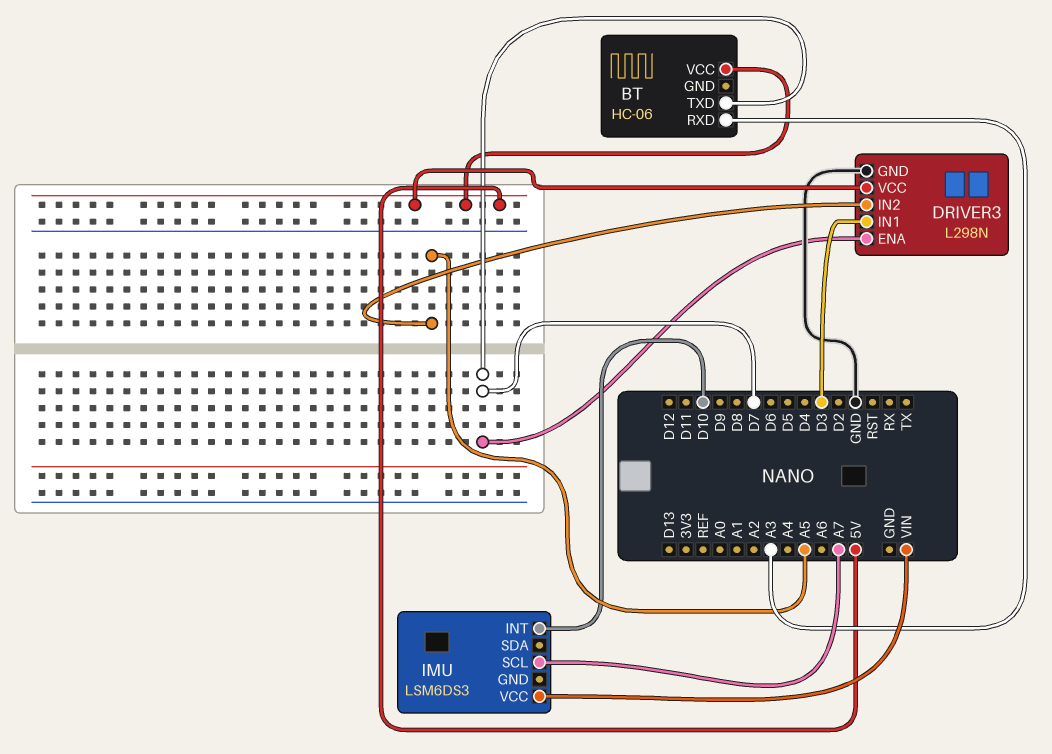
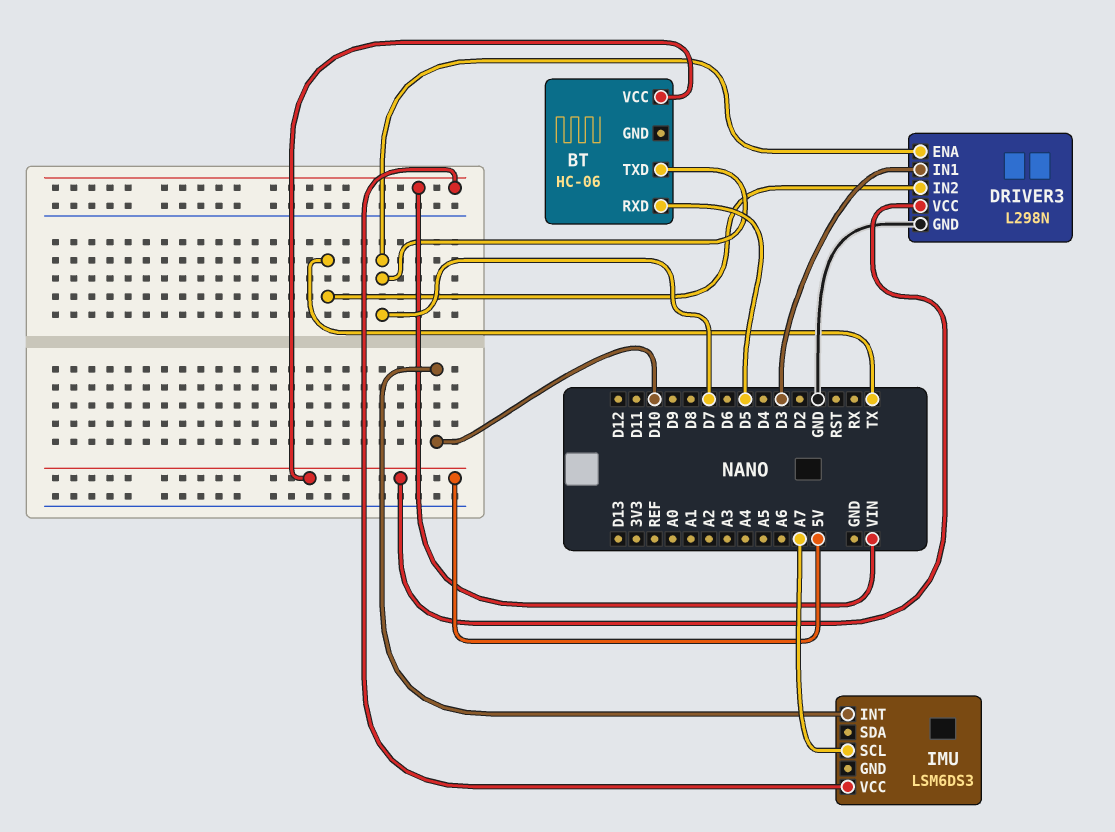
BT pin RXD: A3 -> D5
DRIVER3 pin IN2: A5 -> TX

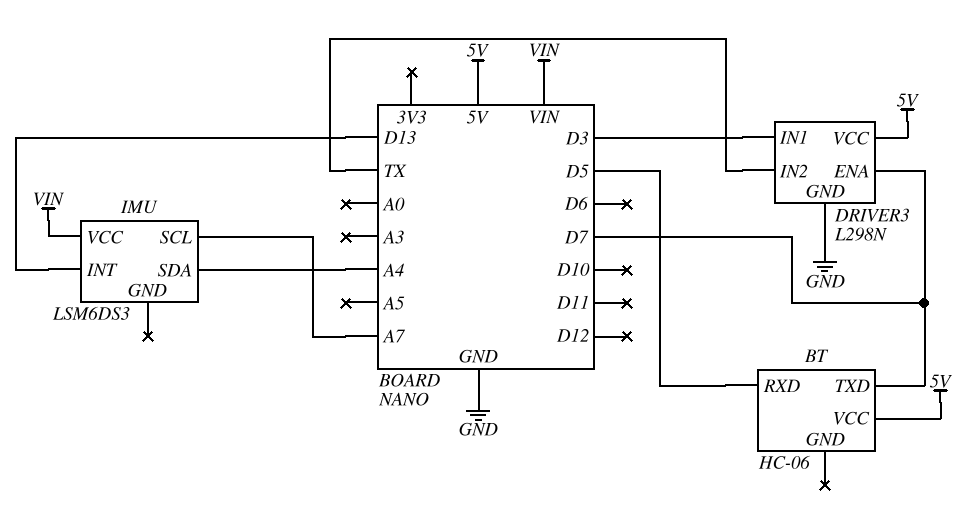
IMU pin INT: D10 -> D13
IMU pin SDA: none -> A4

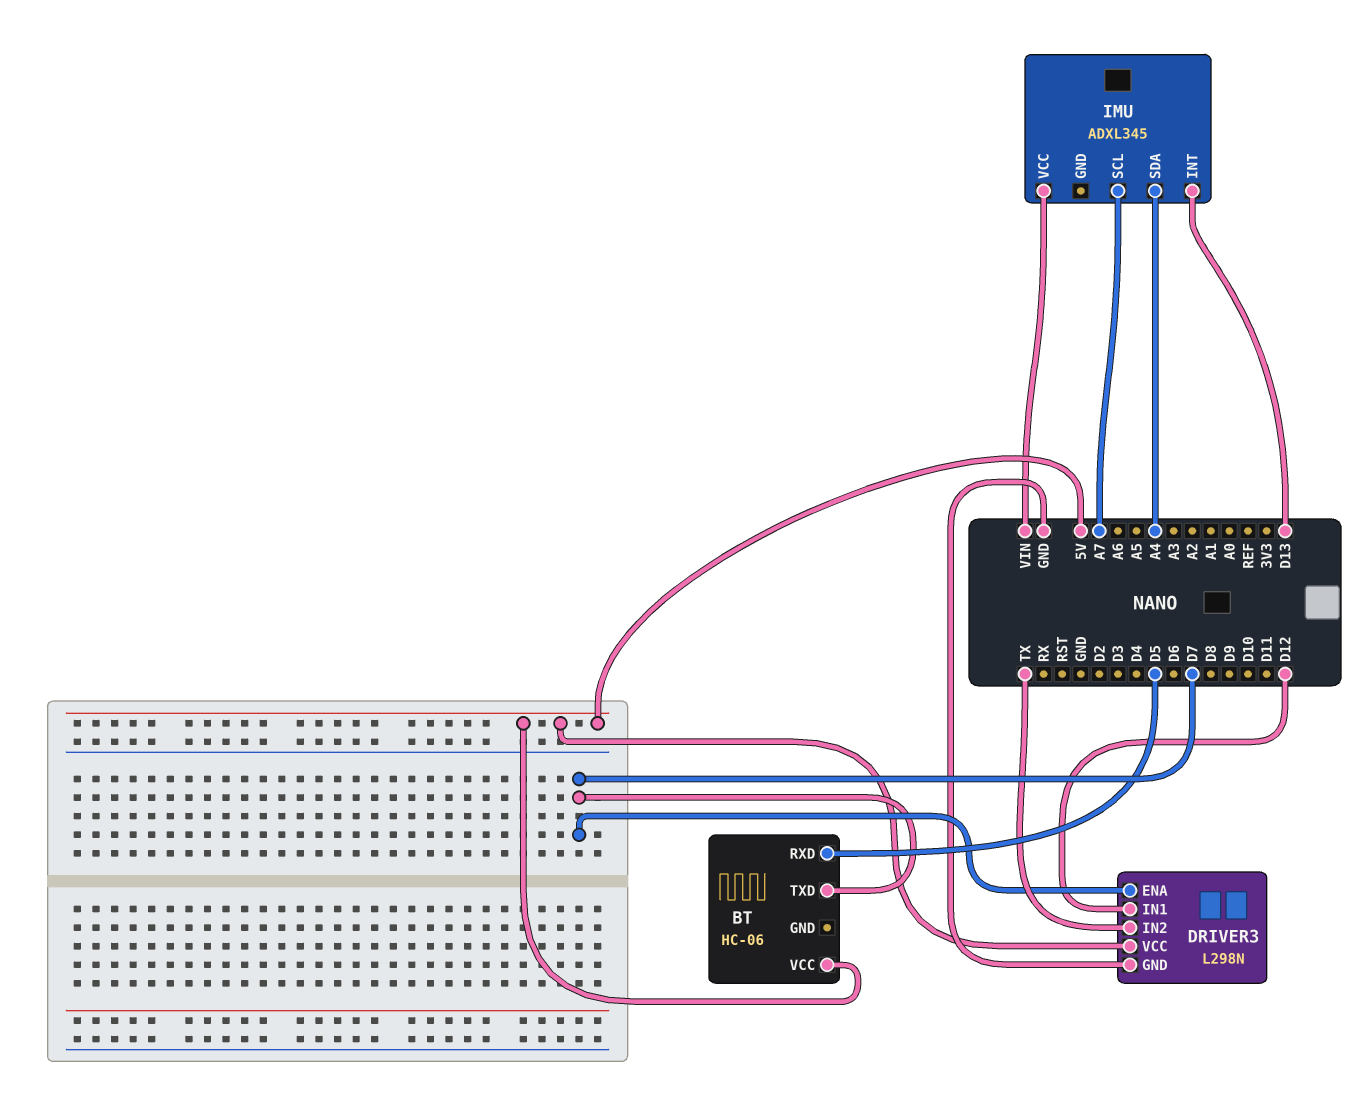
DRIVER3 pin IN1: D3 -> D12
IMU: LSM6DS3 -> ADXL345

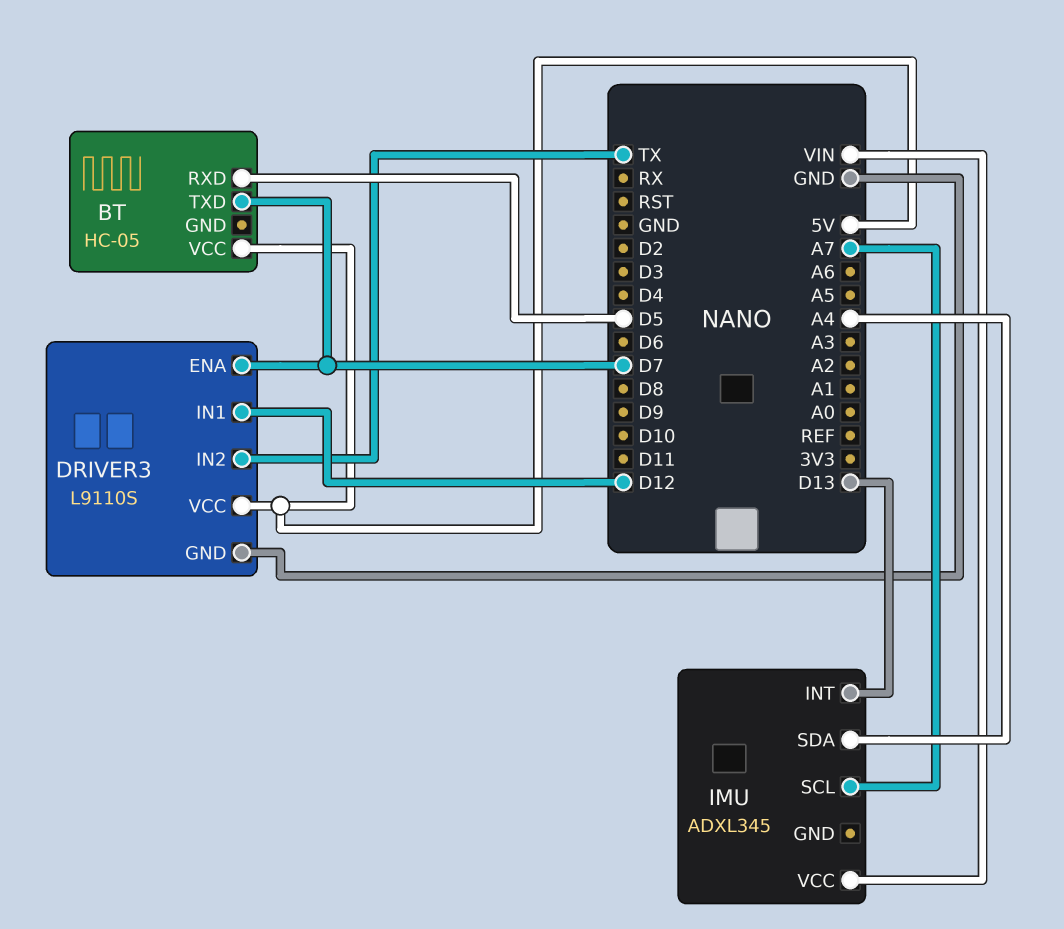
BT: HC-06 -> HC-05
DRIVER3: L298N -> L9110S

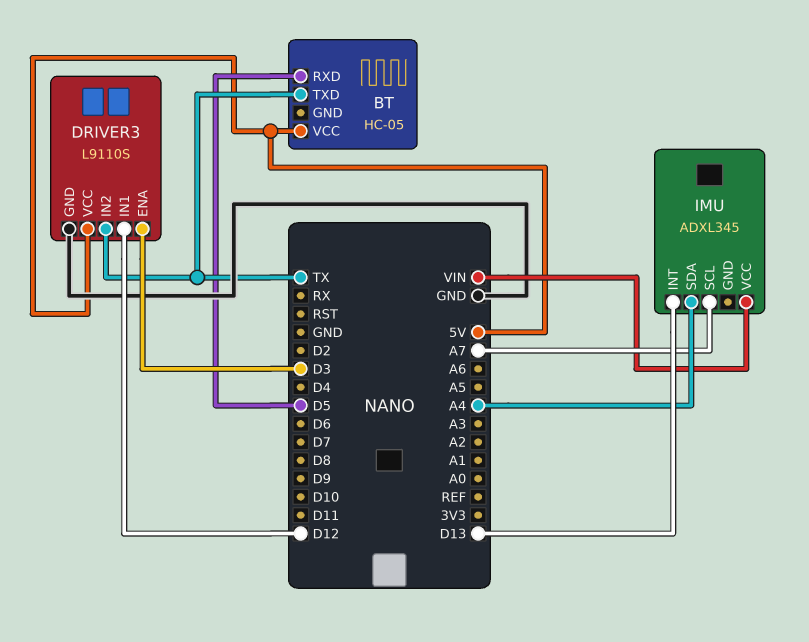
BT pin TXD: D7 -> TX
DRIVER3 pin ENA: D7 -> D3

